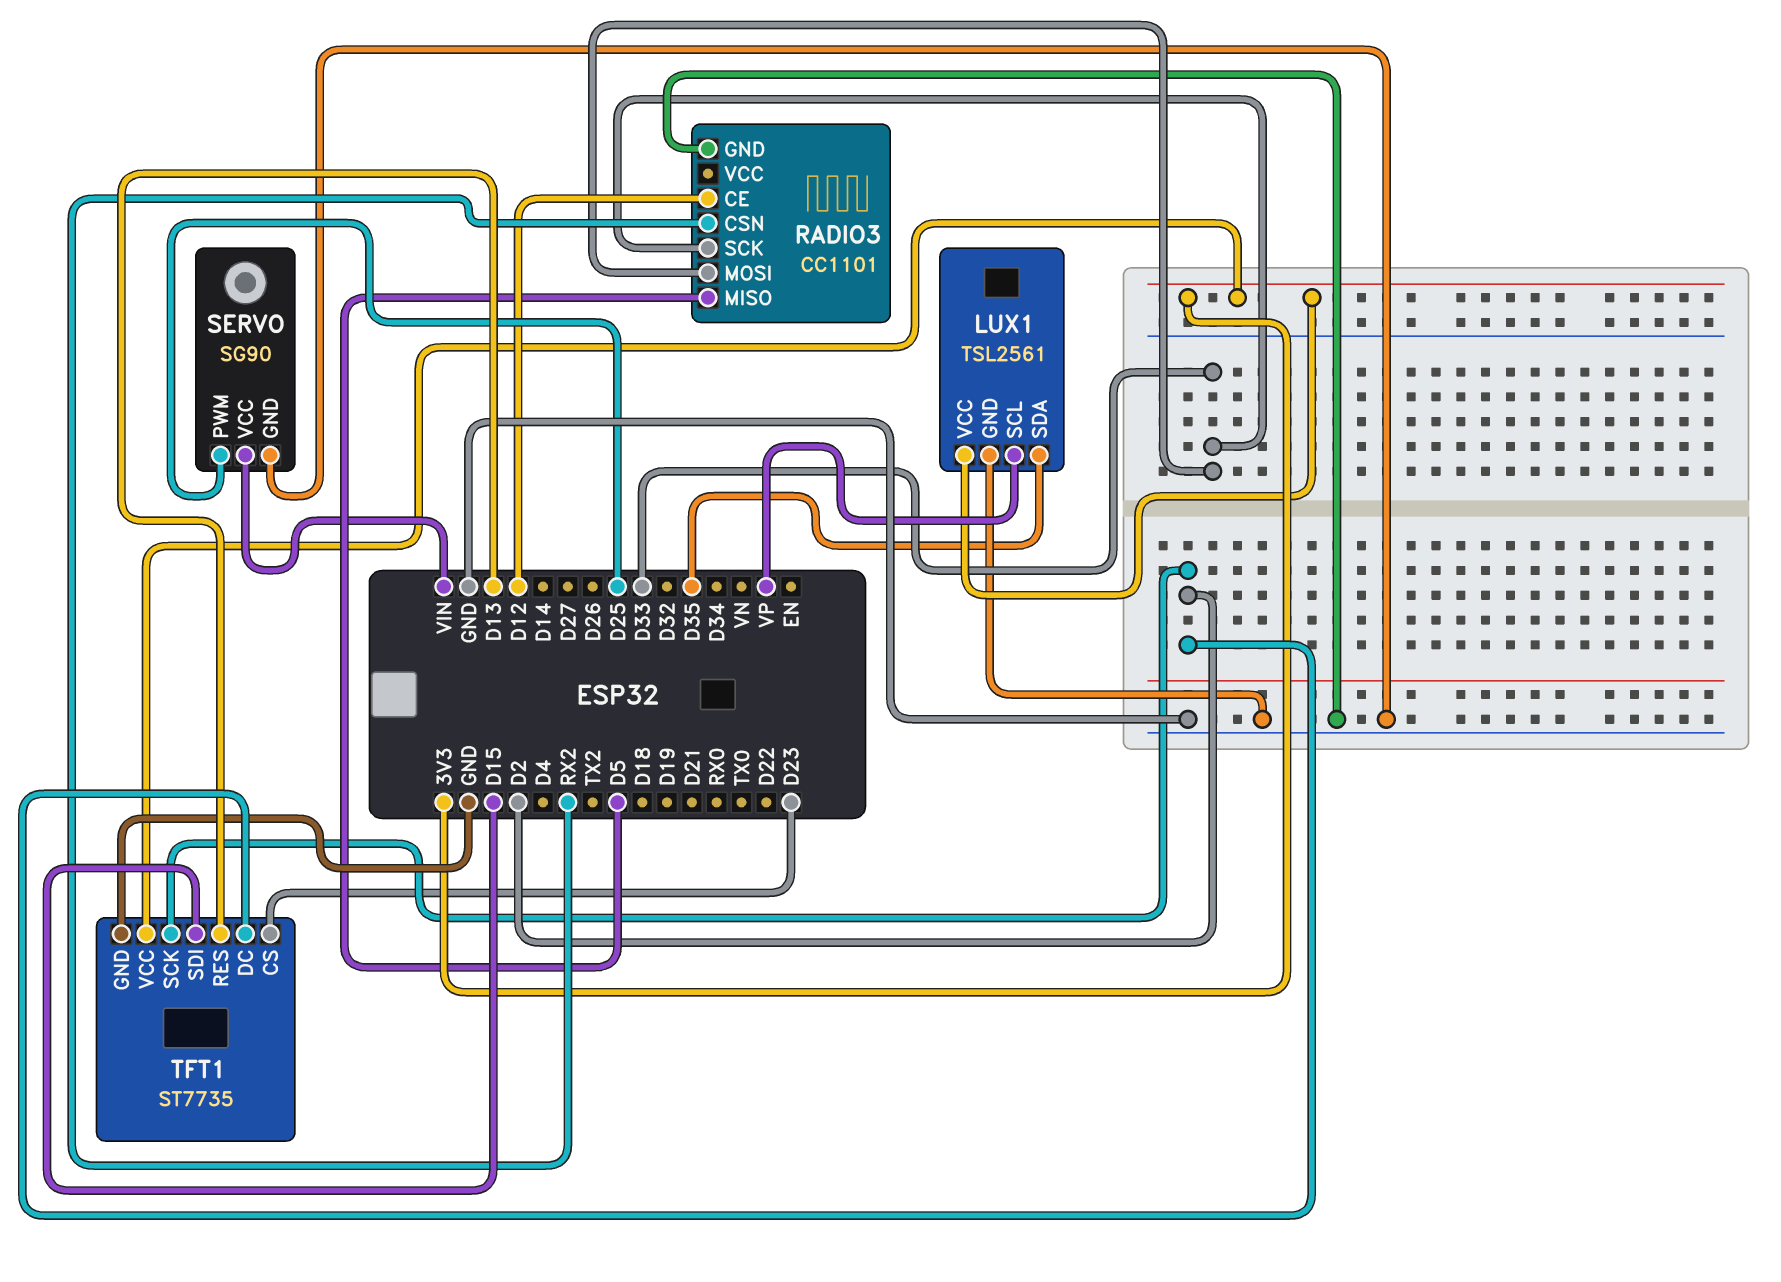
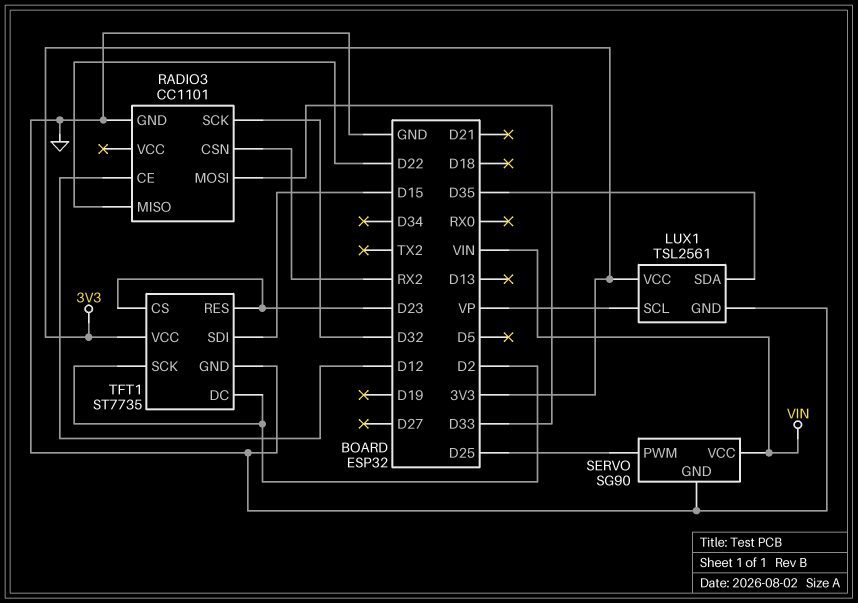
RADIO3 pin MISO: D5 -> D22
RADIO3 pin SCK: D33 -> D32
TFT1 pin RES: D13 -> D23

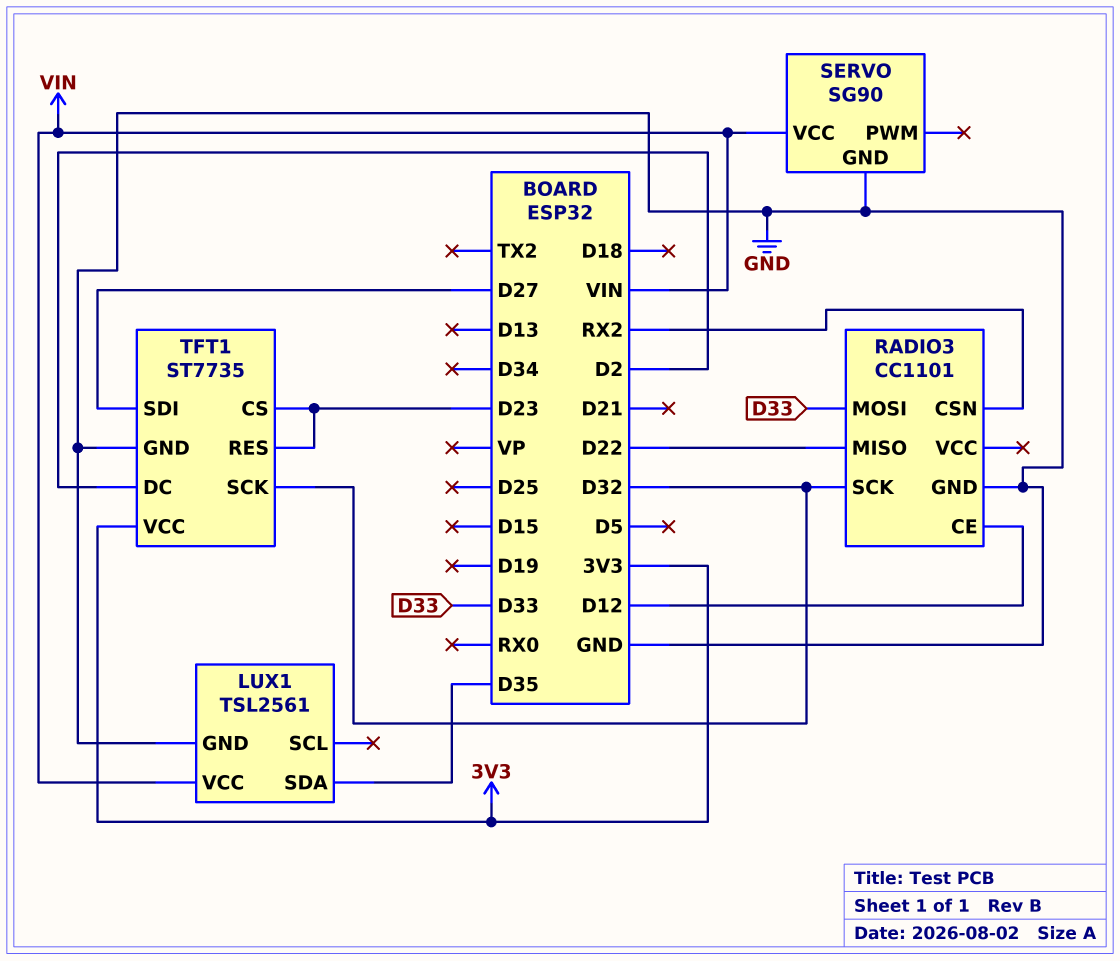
LUX1 pin SCL: VP -> none
LUX1 pin VCC: 3V3 -> VIN
SERVO pin PWM: D25 -> none
TFT1 pin SCK: D2 -> D32
TFT1 pin SDI: D15 -> D27

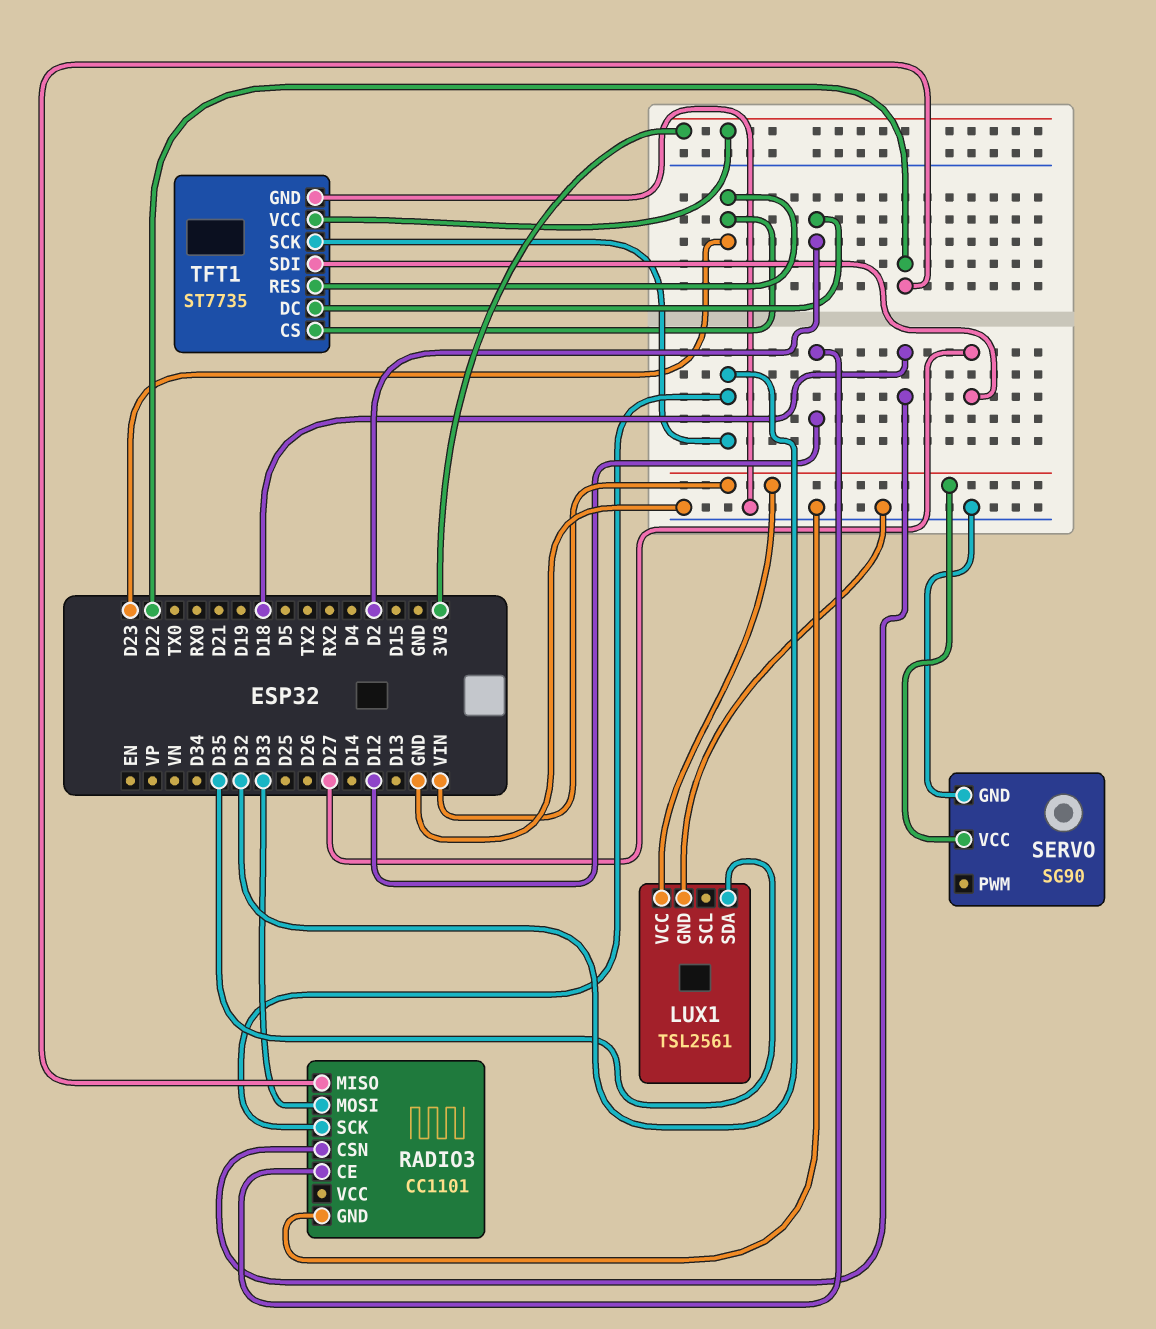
RADIO3 pin CSN: RX2 -> D18

